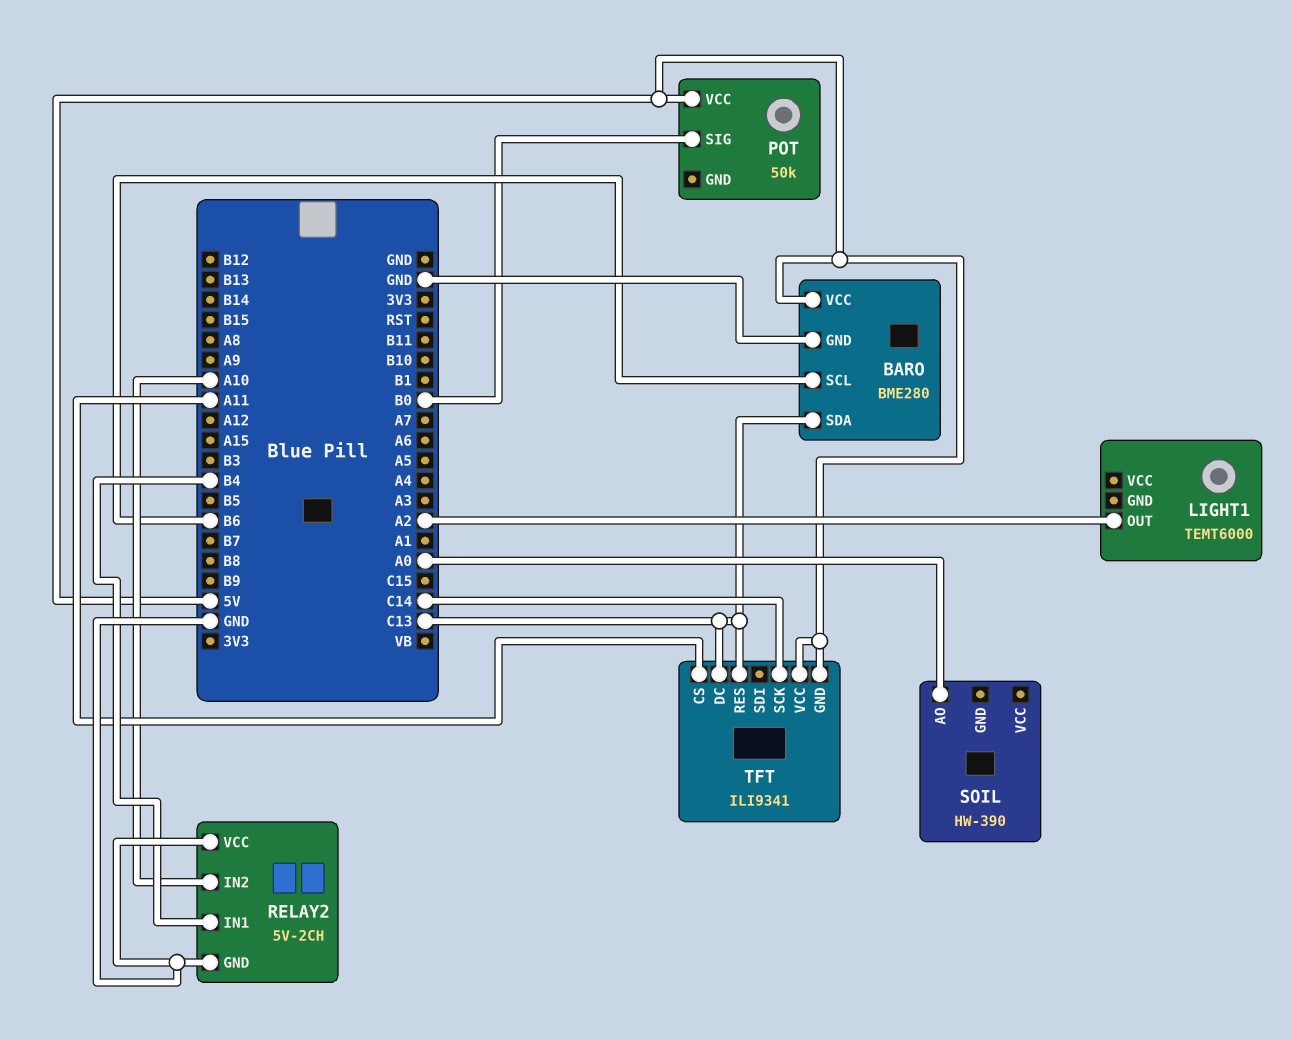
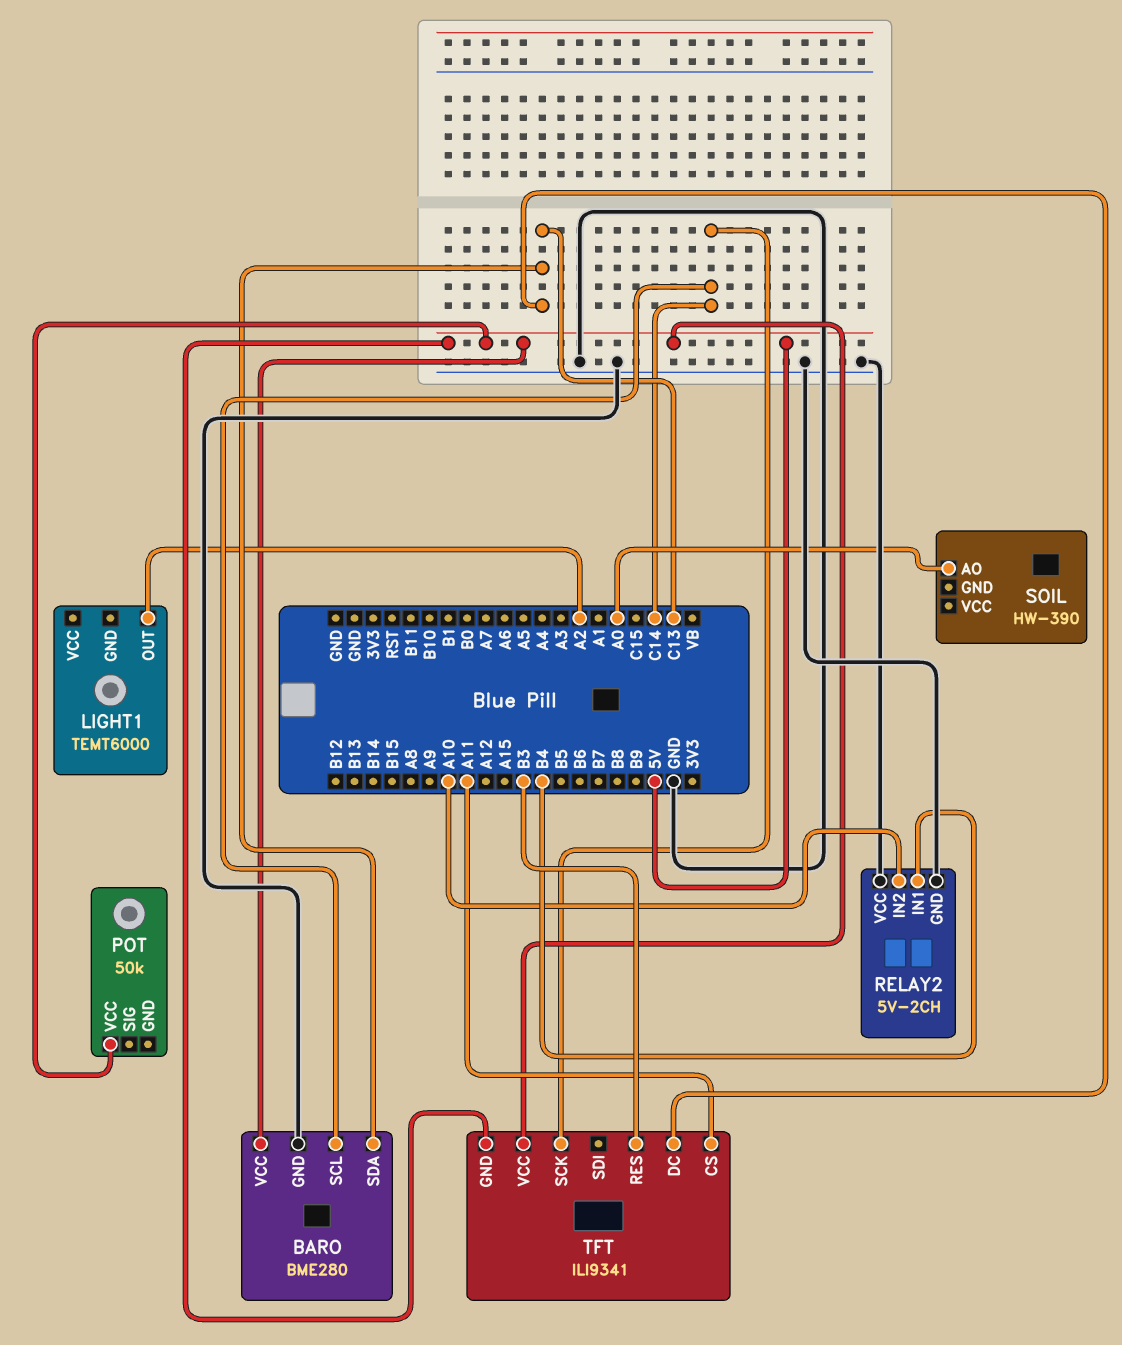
BARO pin SCL: B6 -> C14
POT pin SIG: B0 -> none
TFT pin RES: C13 -> B3

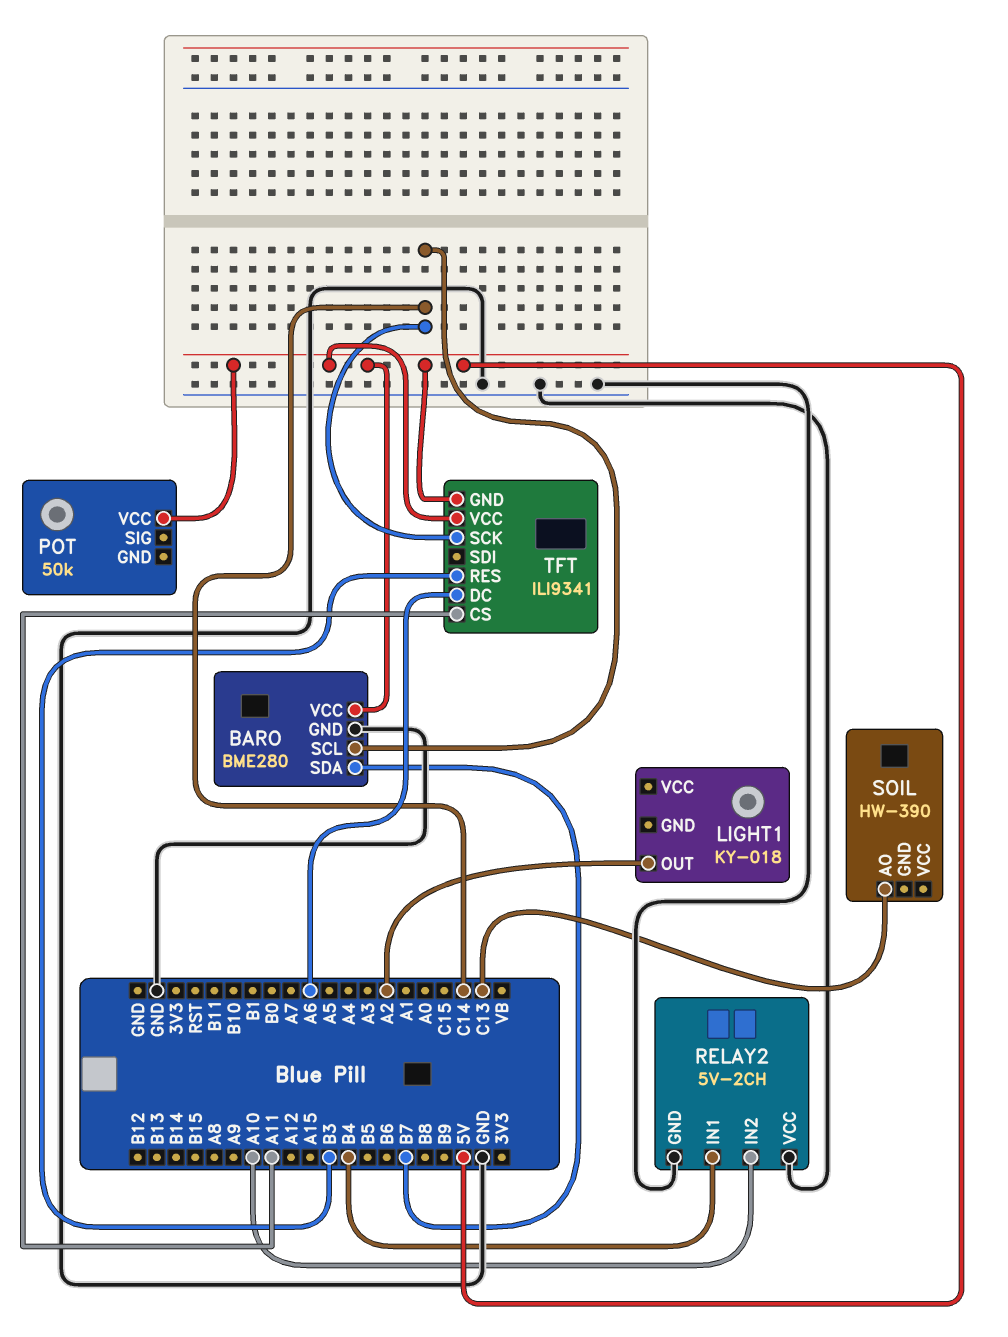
BARO pin SDA: C13 -> B7
LIGHT1: TEMT6000 -> KY-018
SOIL pin AO: A0 -> C13
TFT pin DC: C13 -> A6

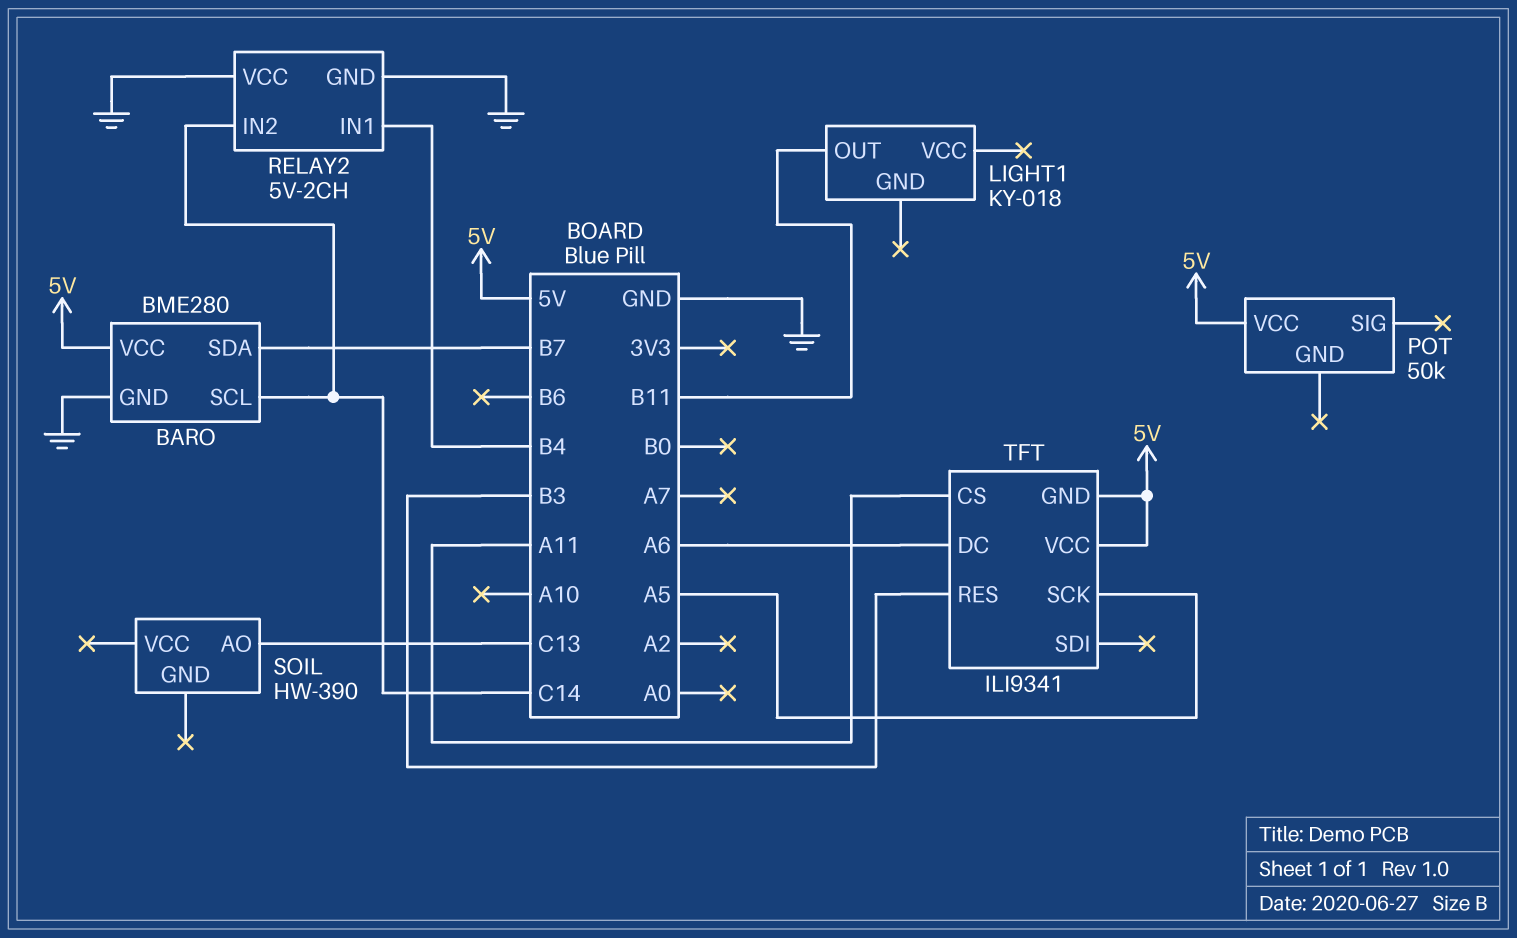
LIGHT1 pin OUT: A2 -> B11
RELAY2 pin IN2: A10 -> C14
TFT pin SCK: C14 -> A5

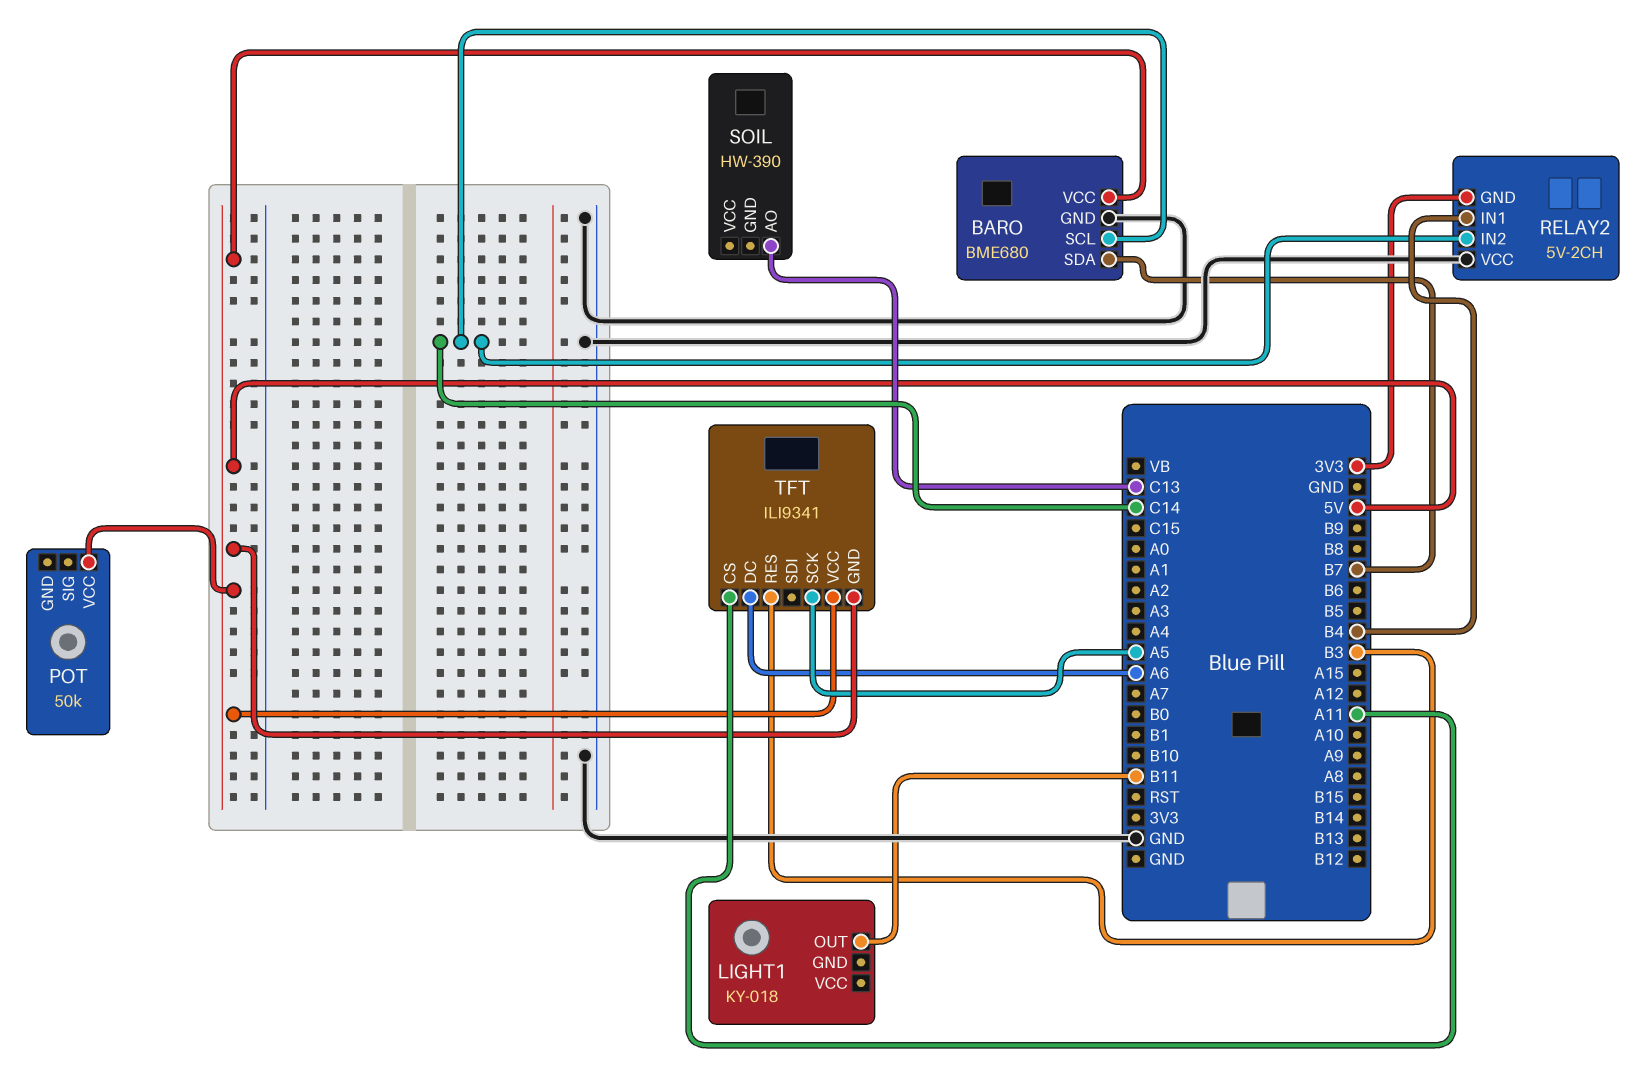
BARO: BME280 -> BME680
RELAY2 pin GND: GND -> 3V3

